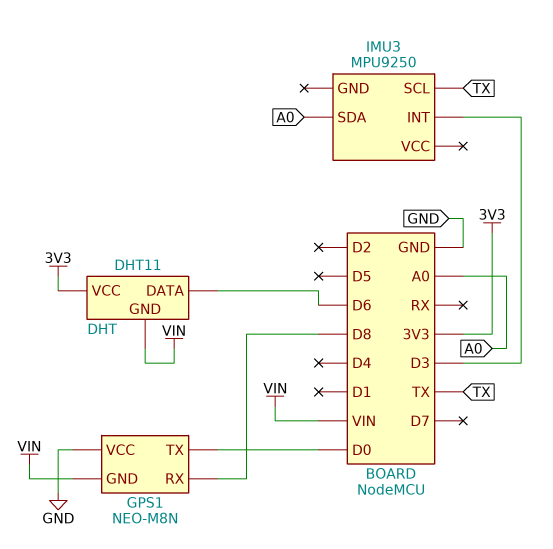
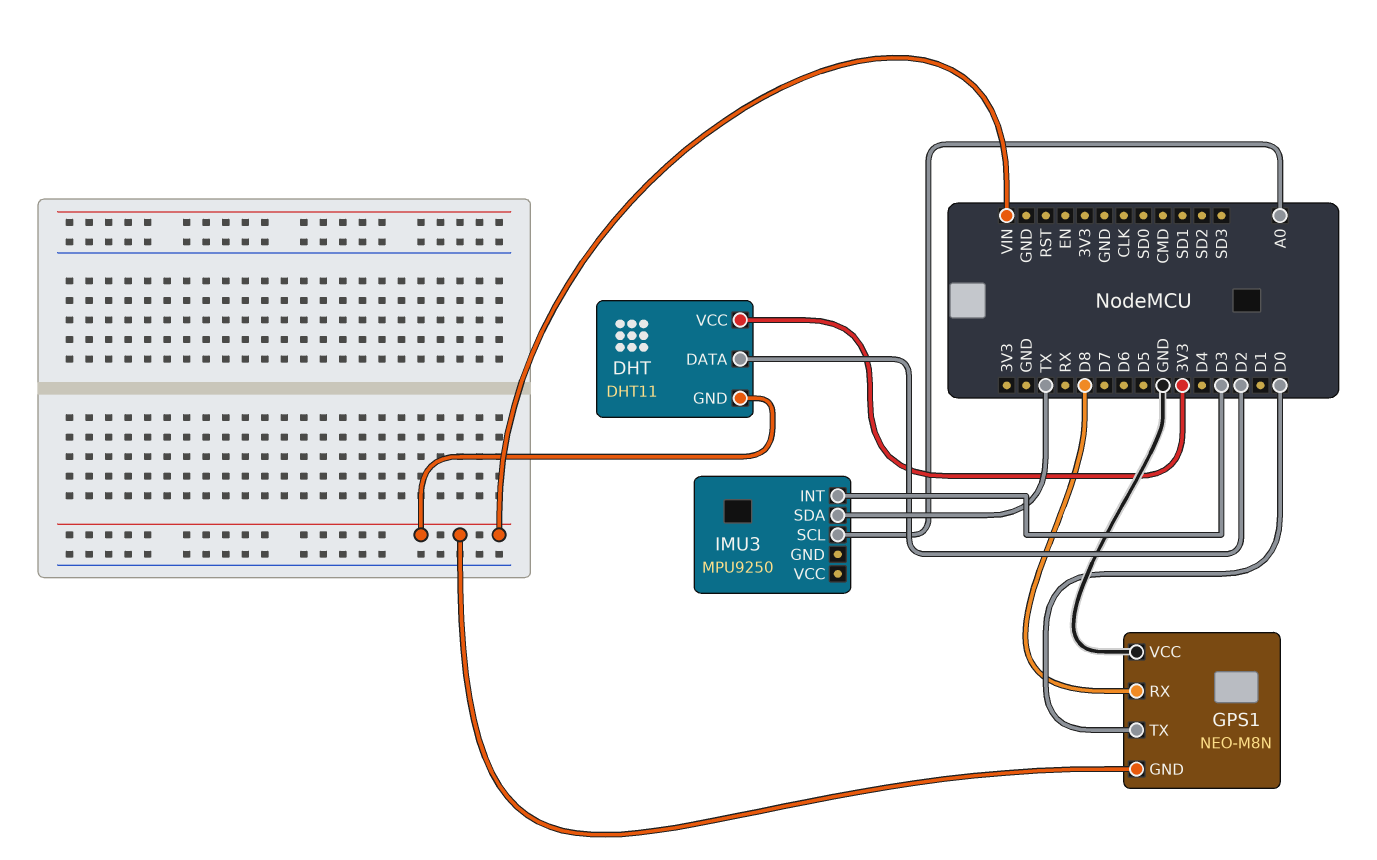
DHT pin DATA: D6 -> D2
IMU3 pin SCL: TX -> A0
IMU3 pin SDA: A0 -> TX

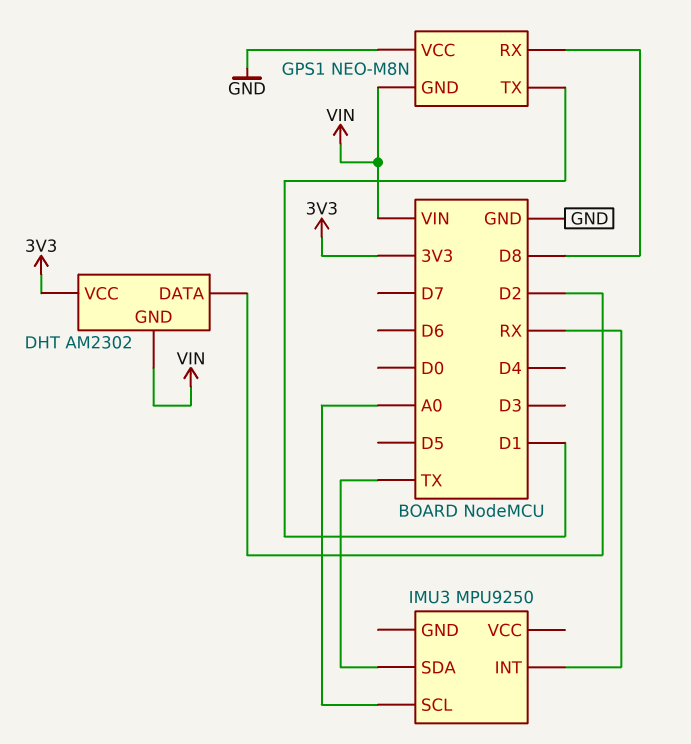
DHT: DHT11 -> AM2302
GPS1 pin TX: D0 -> D1
IMU3 pin INT: D3 -> RX

